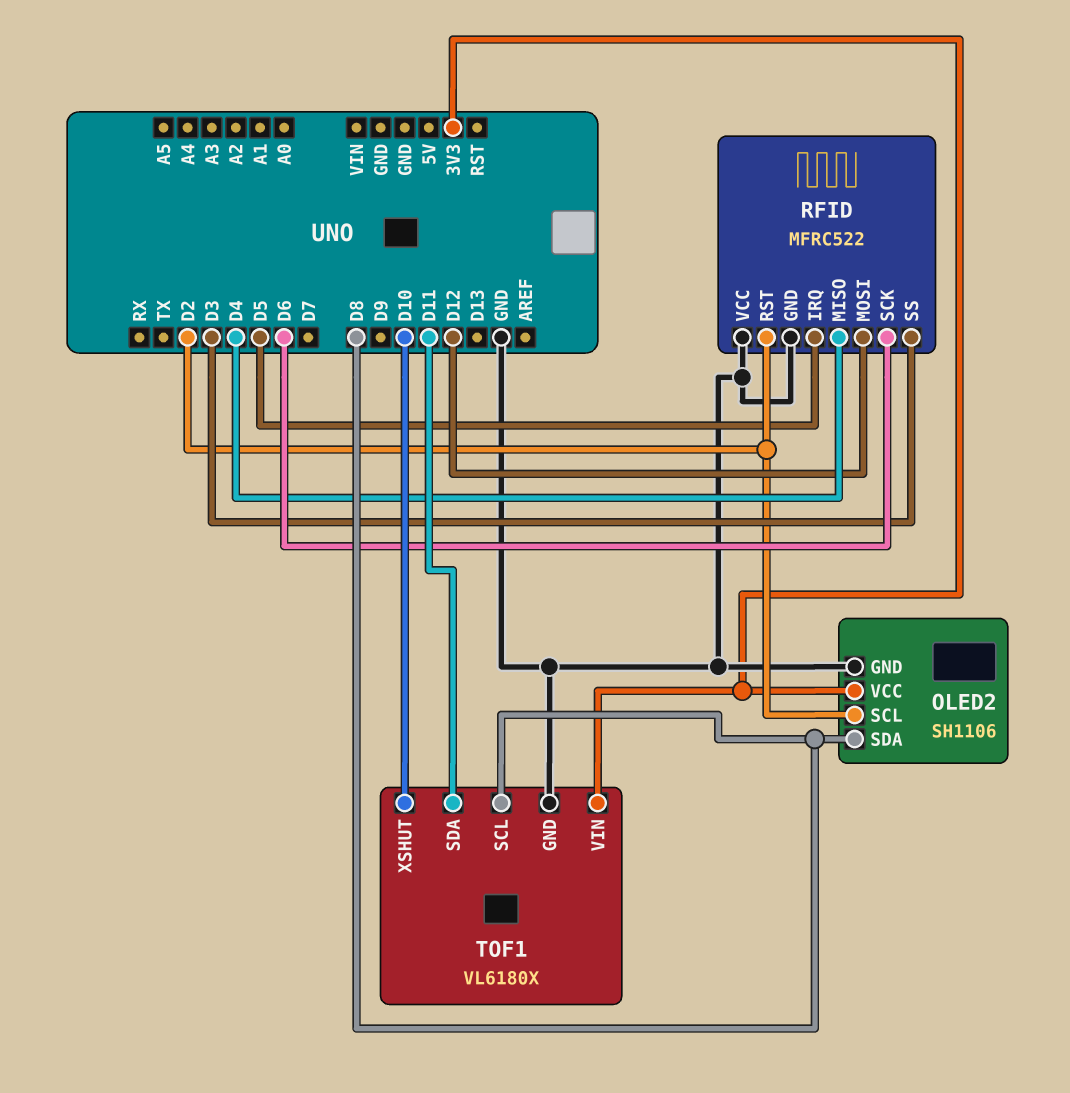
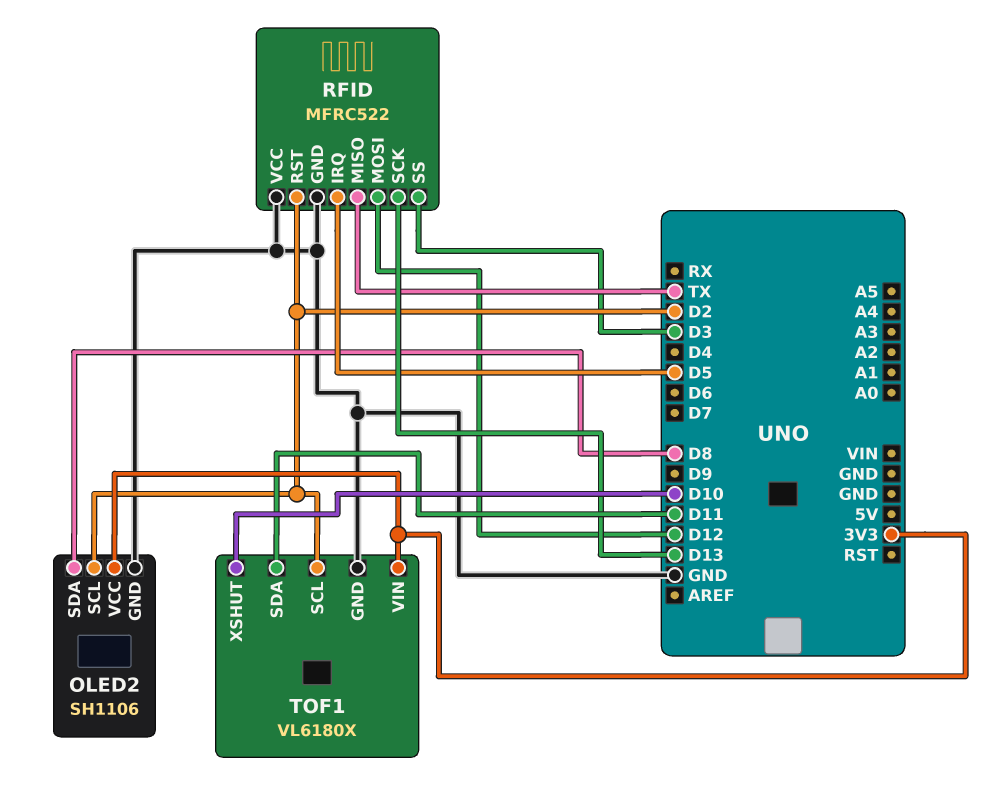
RFID pin MISO: D4 -> TX
RFID pin SCK: D6 -> D13
TOF1 pin SCL: D8 -> D2

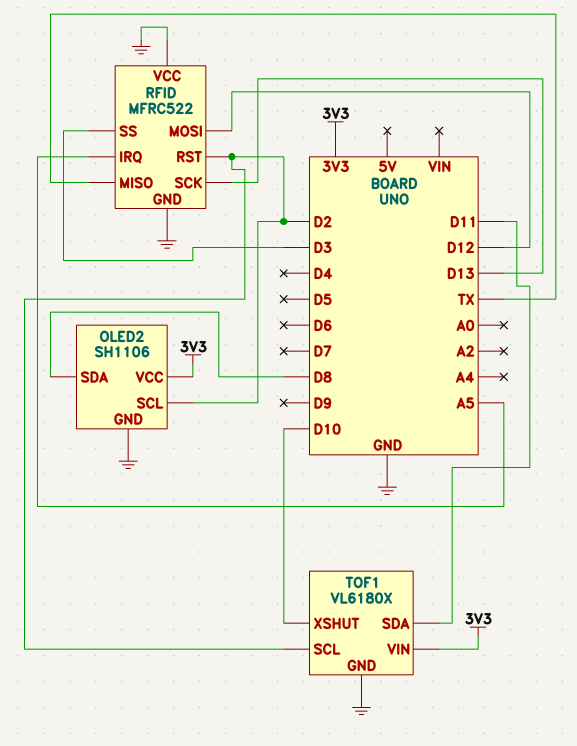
RFID pin IRQ: D5 -> A5

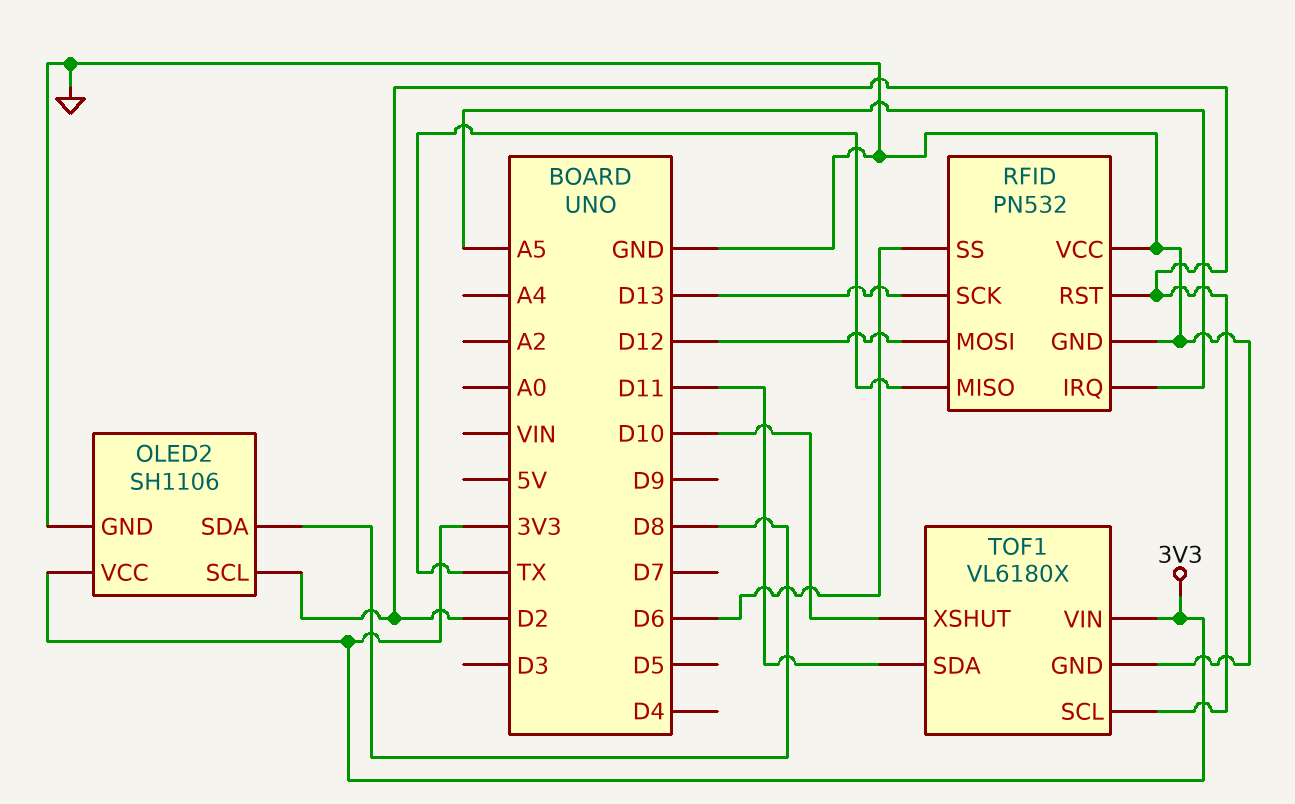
RFID: MFRC522 -> PN532
RFID pin SS: D3 -> D6

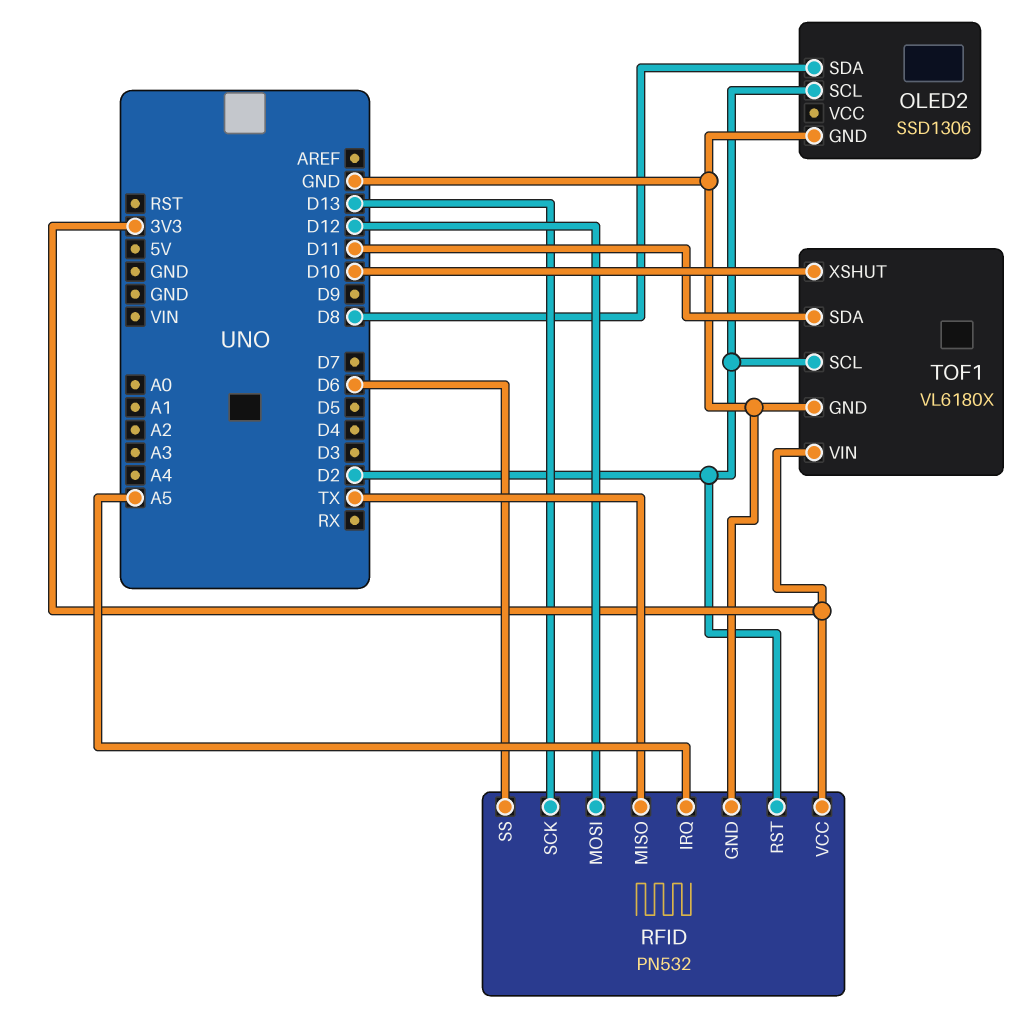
OLED2: SH1106 -> SSD1306
OLED2 pin VCC: 3V3 -> none
RFID pin VCC: GND -> 3V3

